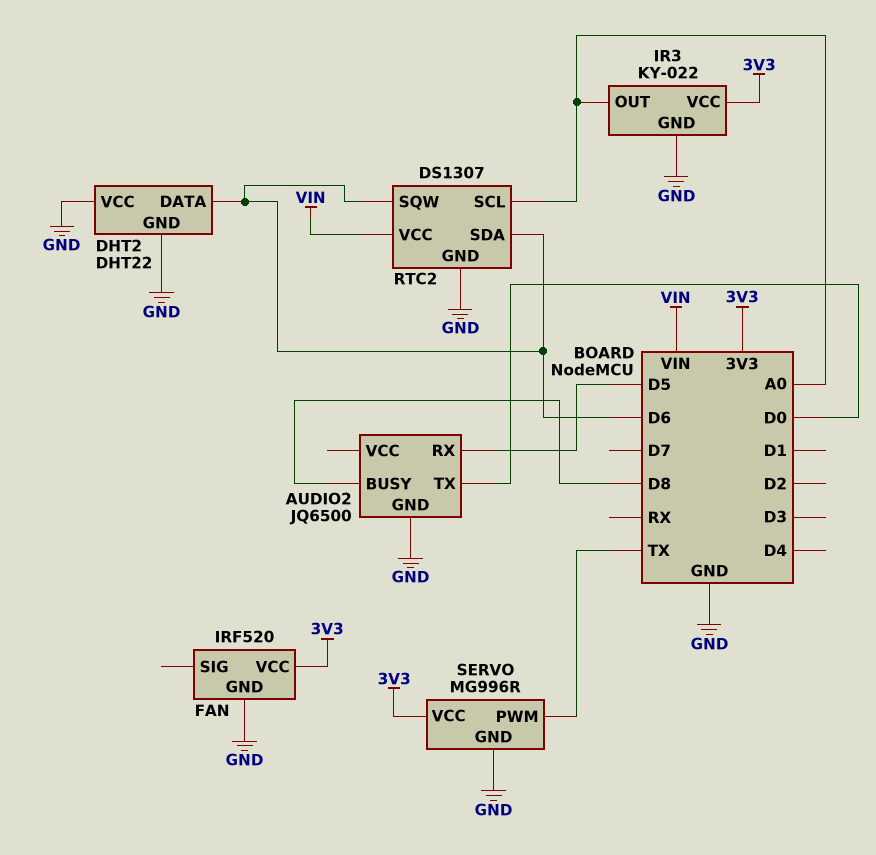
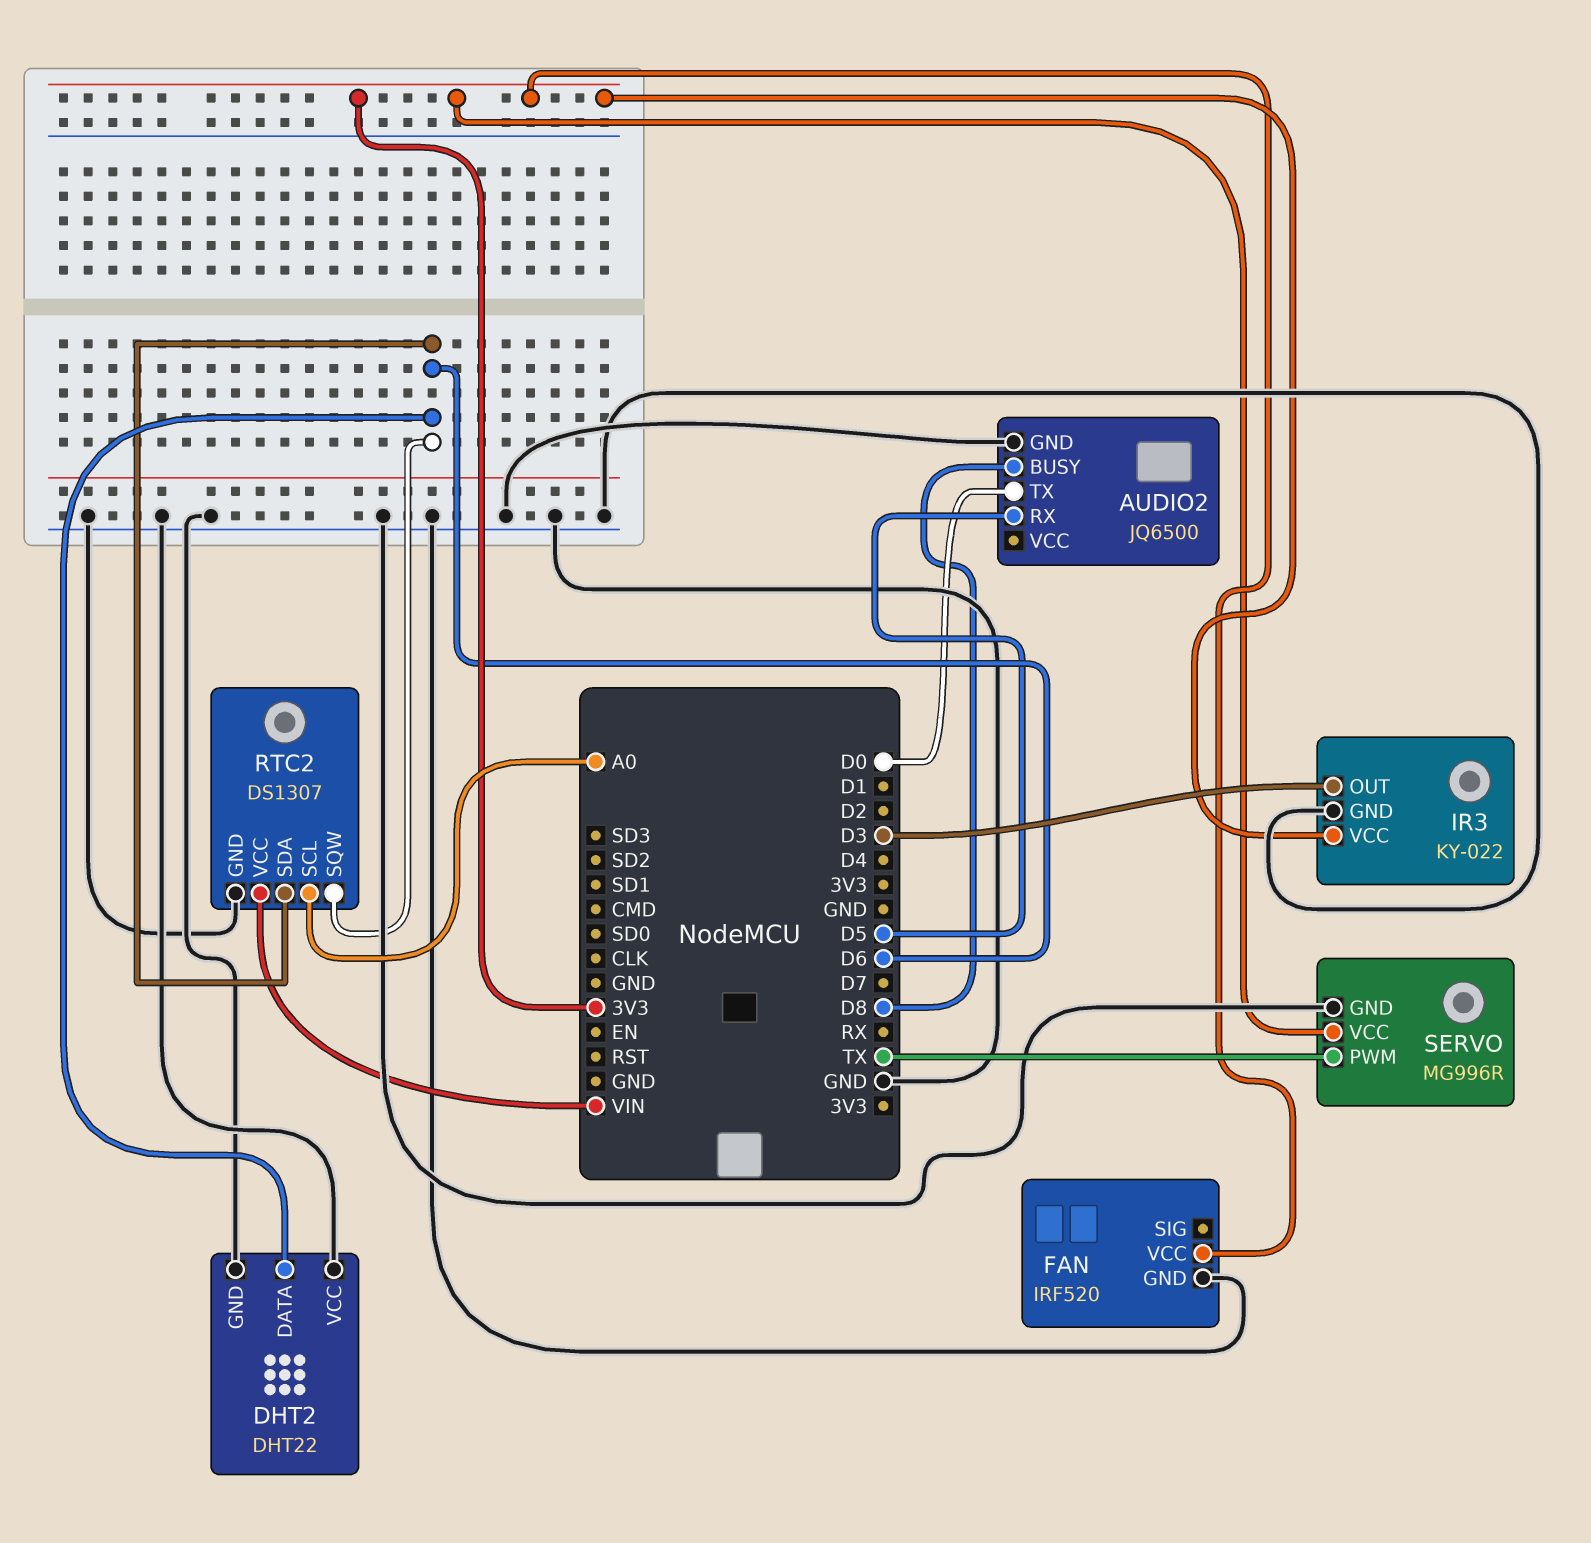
IR3 pin OUT: A0 -> D3

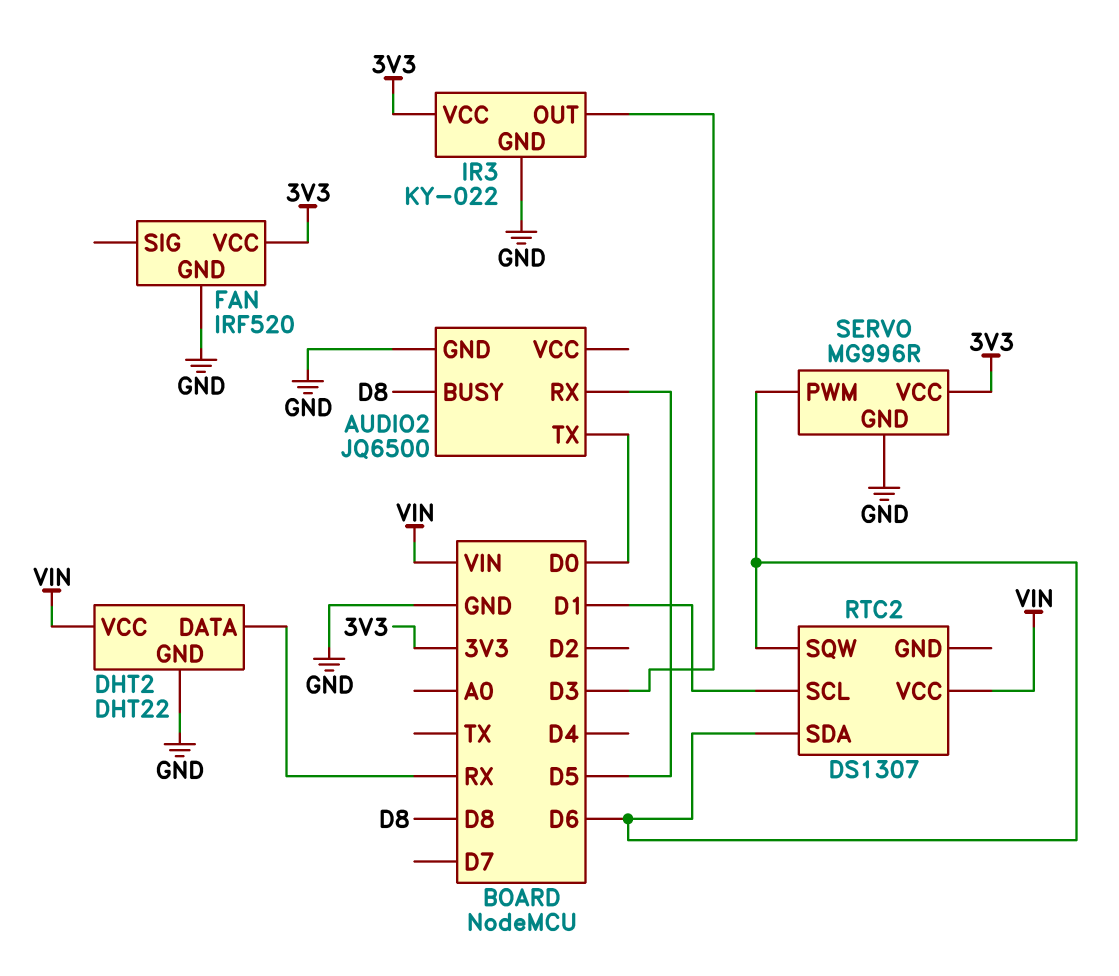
DHT2 pin DATA: D6 -> RX
DHT2 pin VCC: GND -> VIN
RTC2 pin GND: GND -> none
RTC2 pin SCL: A0 -> D1
SERVO pin PWM: TX -> D6

